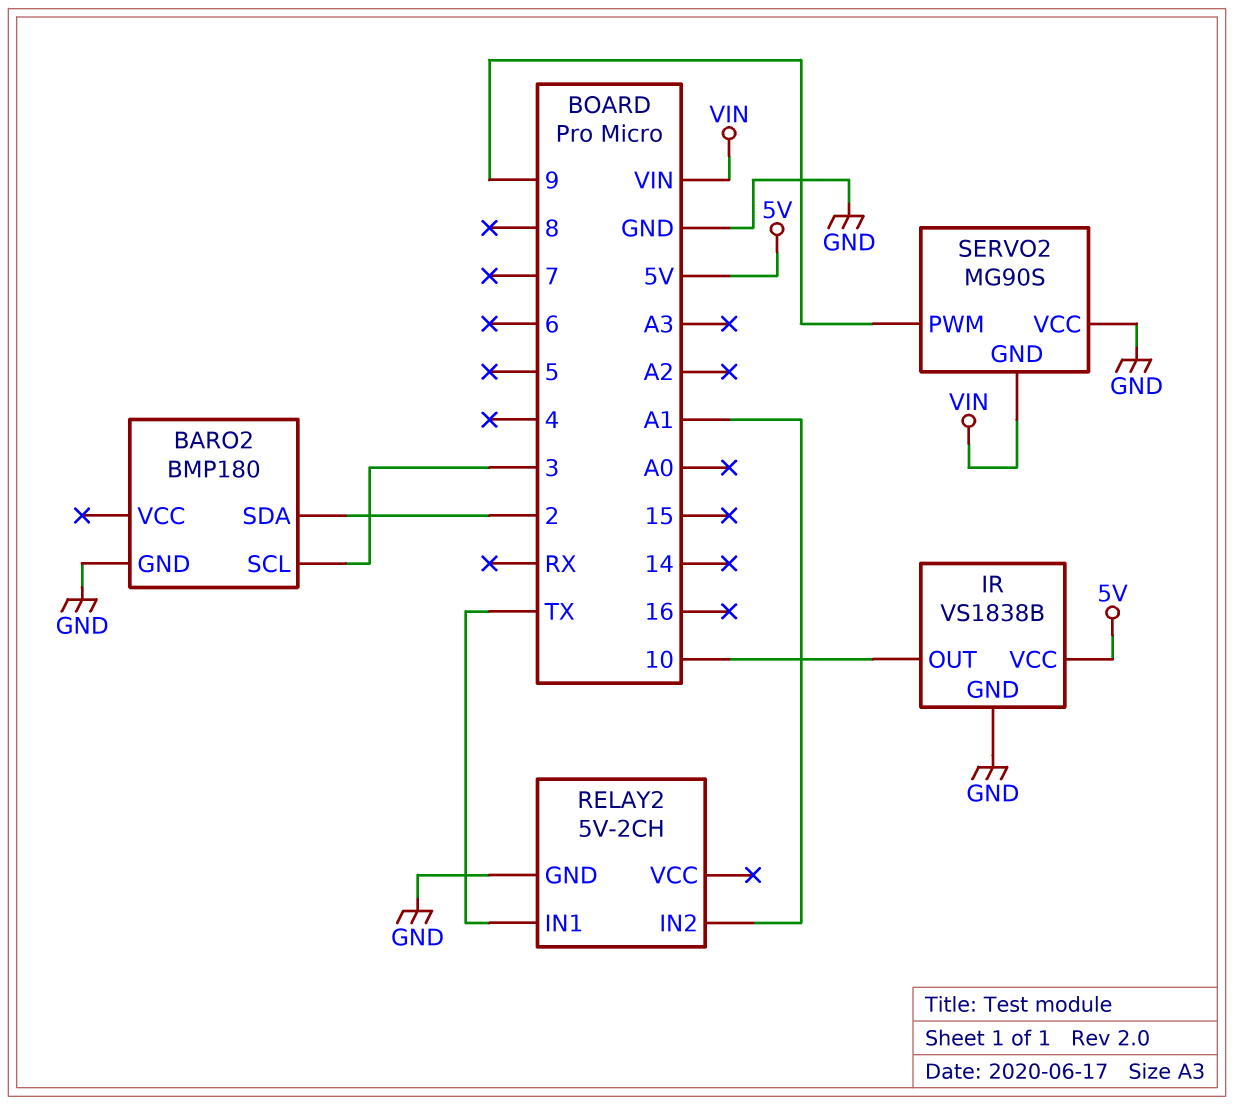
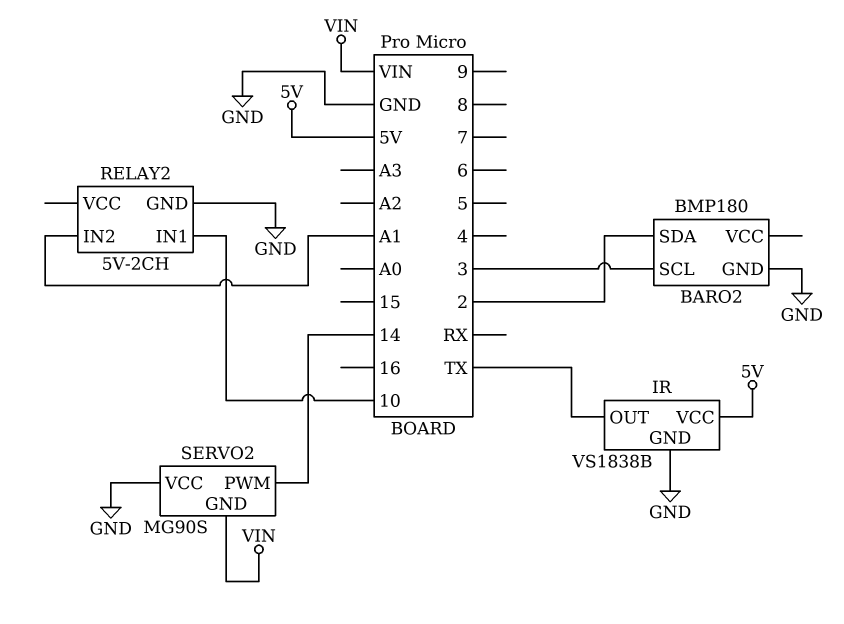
IR pin OUT: 10 -> TX
RELAY2 pin IN1: TX -> 10
SERVO2 pin PWM: 9 -> 14

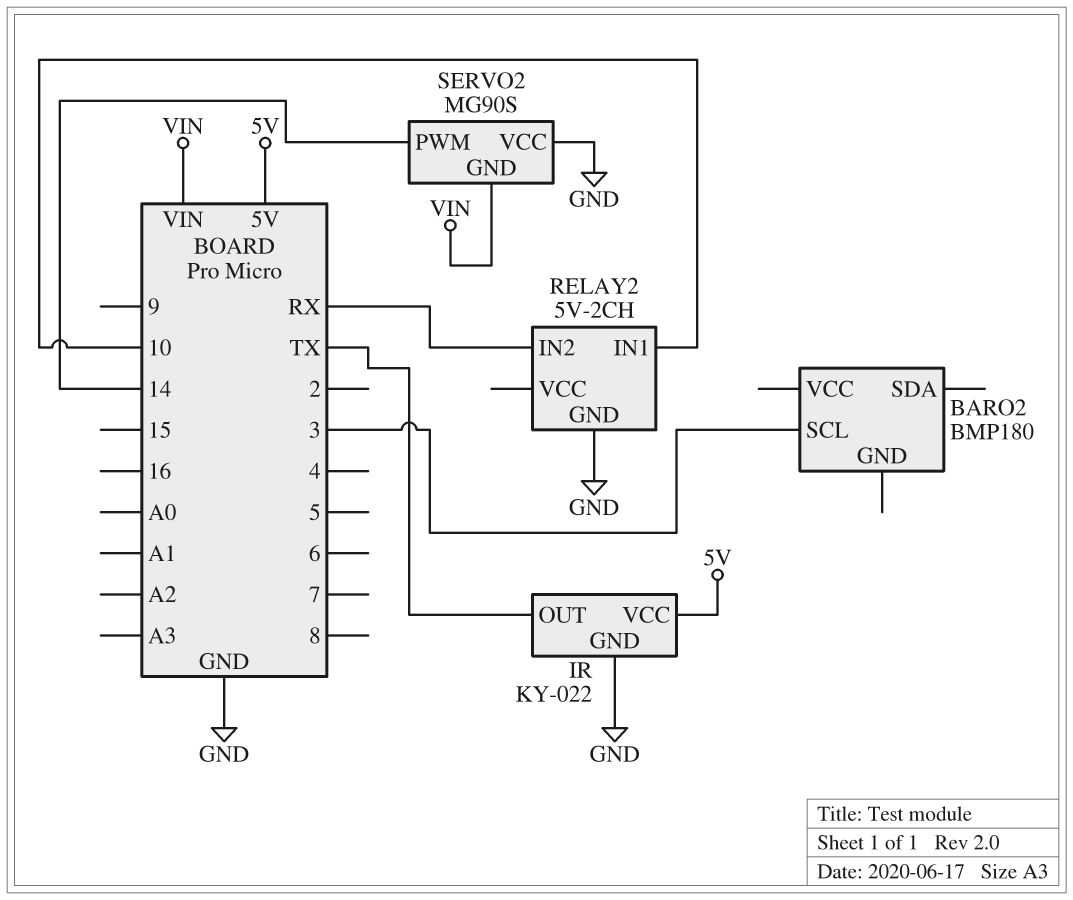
BARO2 pin GND: GND -> none
BARO2 pin SDA: 2 -> none
IR: VS1838B -> KY-022
RELAY2 pin IN2: A1 -> RX

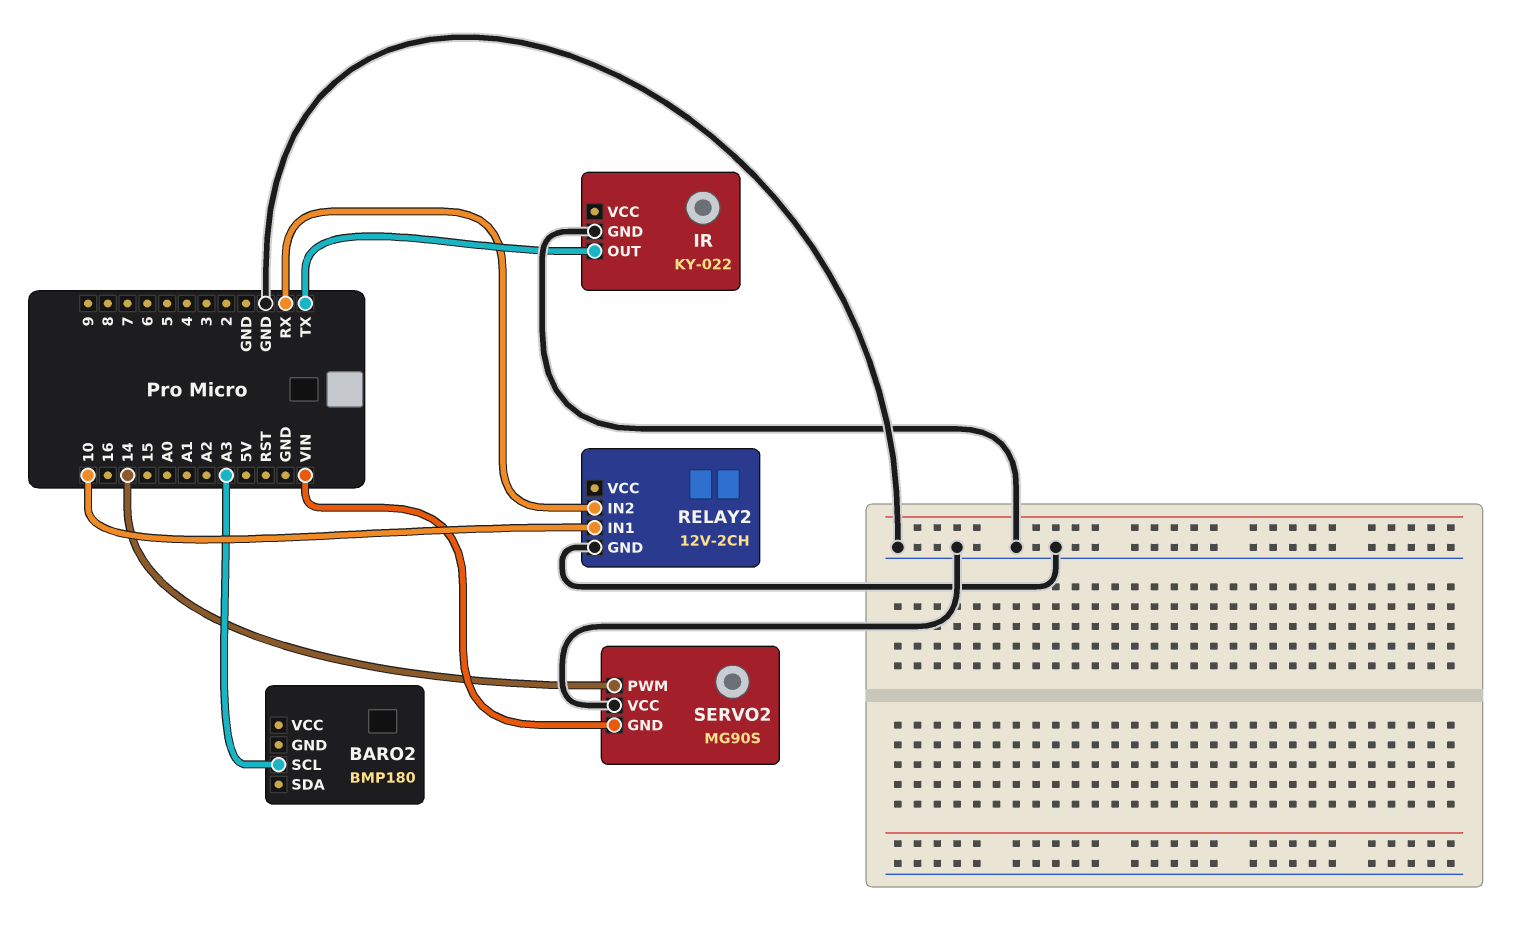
BARO2 pin SCL: 3 -> A3
IR pin VCC: 5V -> none
RELAY2: 5V-2CH -> 12V-2CH

